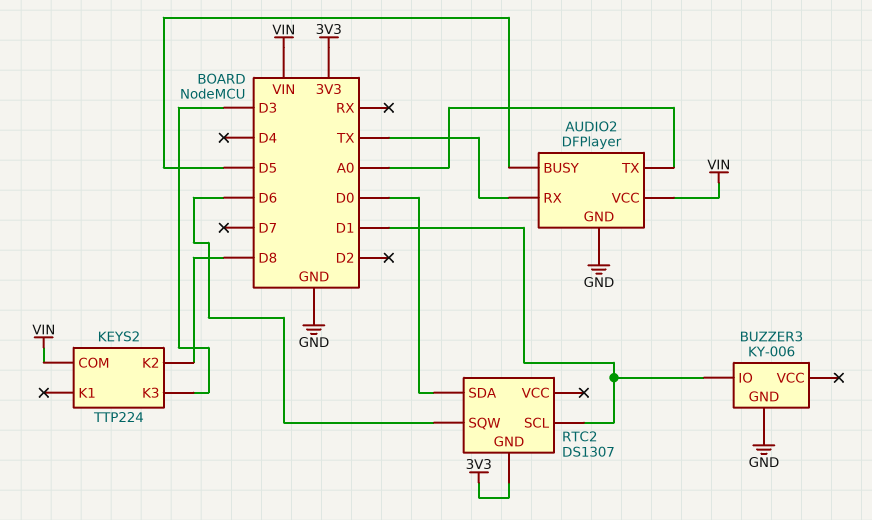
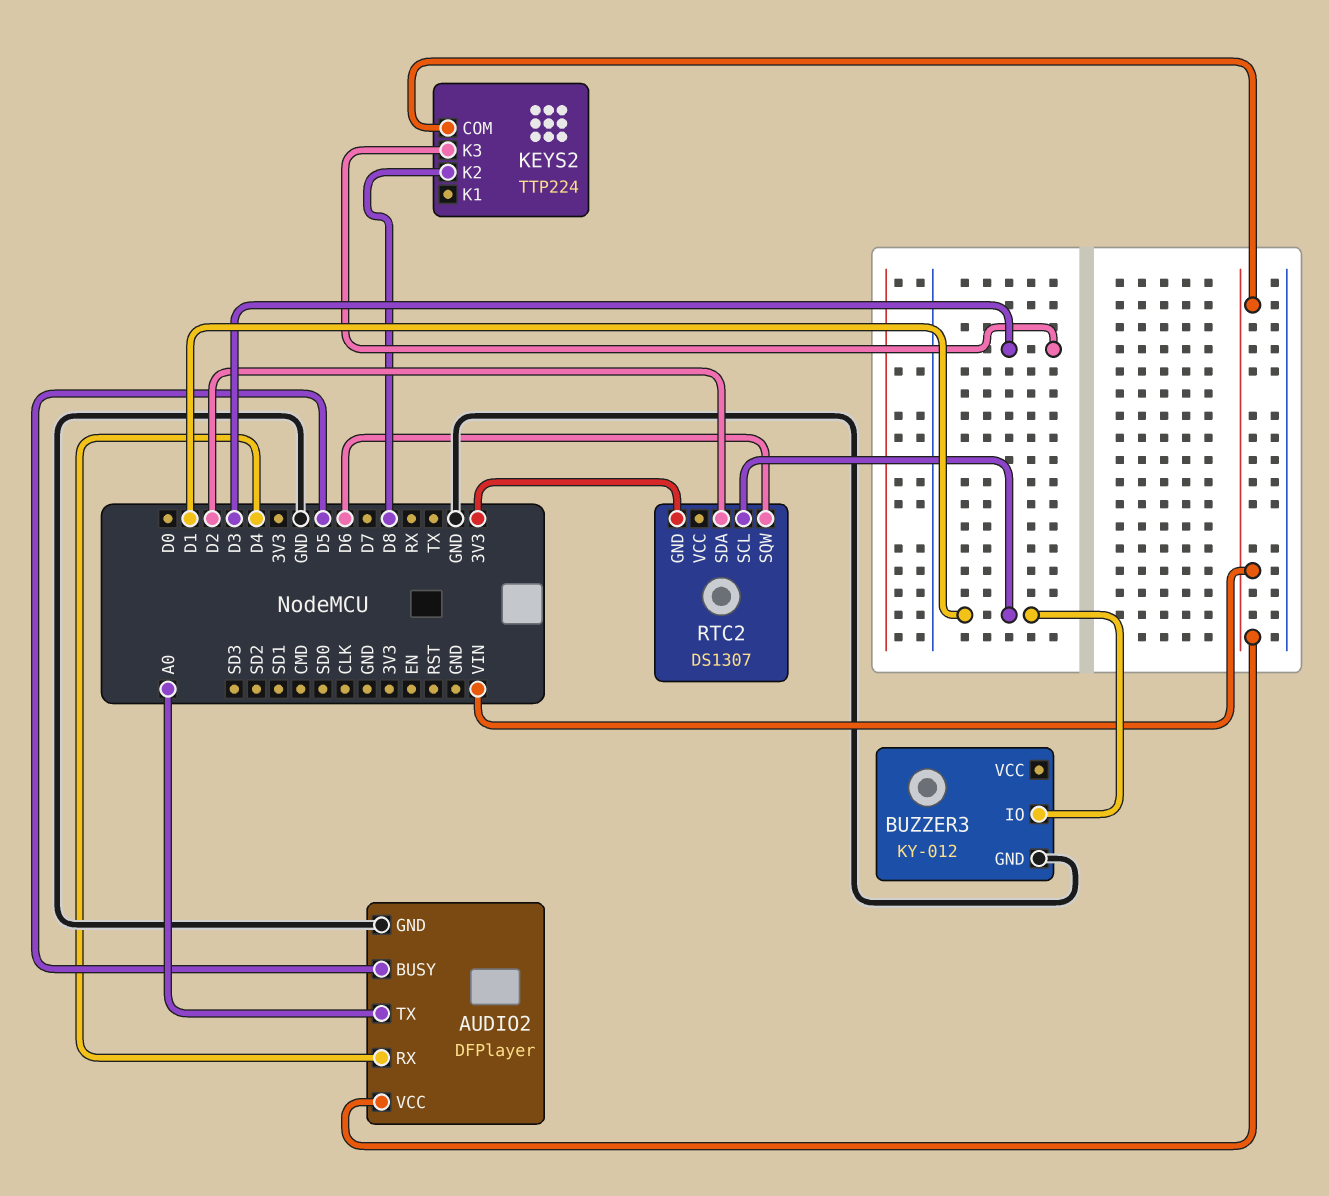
AUDIO2 pin RX: TX -> D4
BUZZER3: KY-006 -> KY-012
RTC2 pin SDA: D0 -> D2

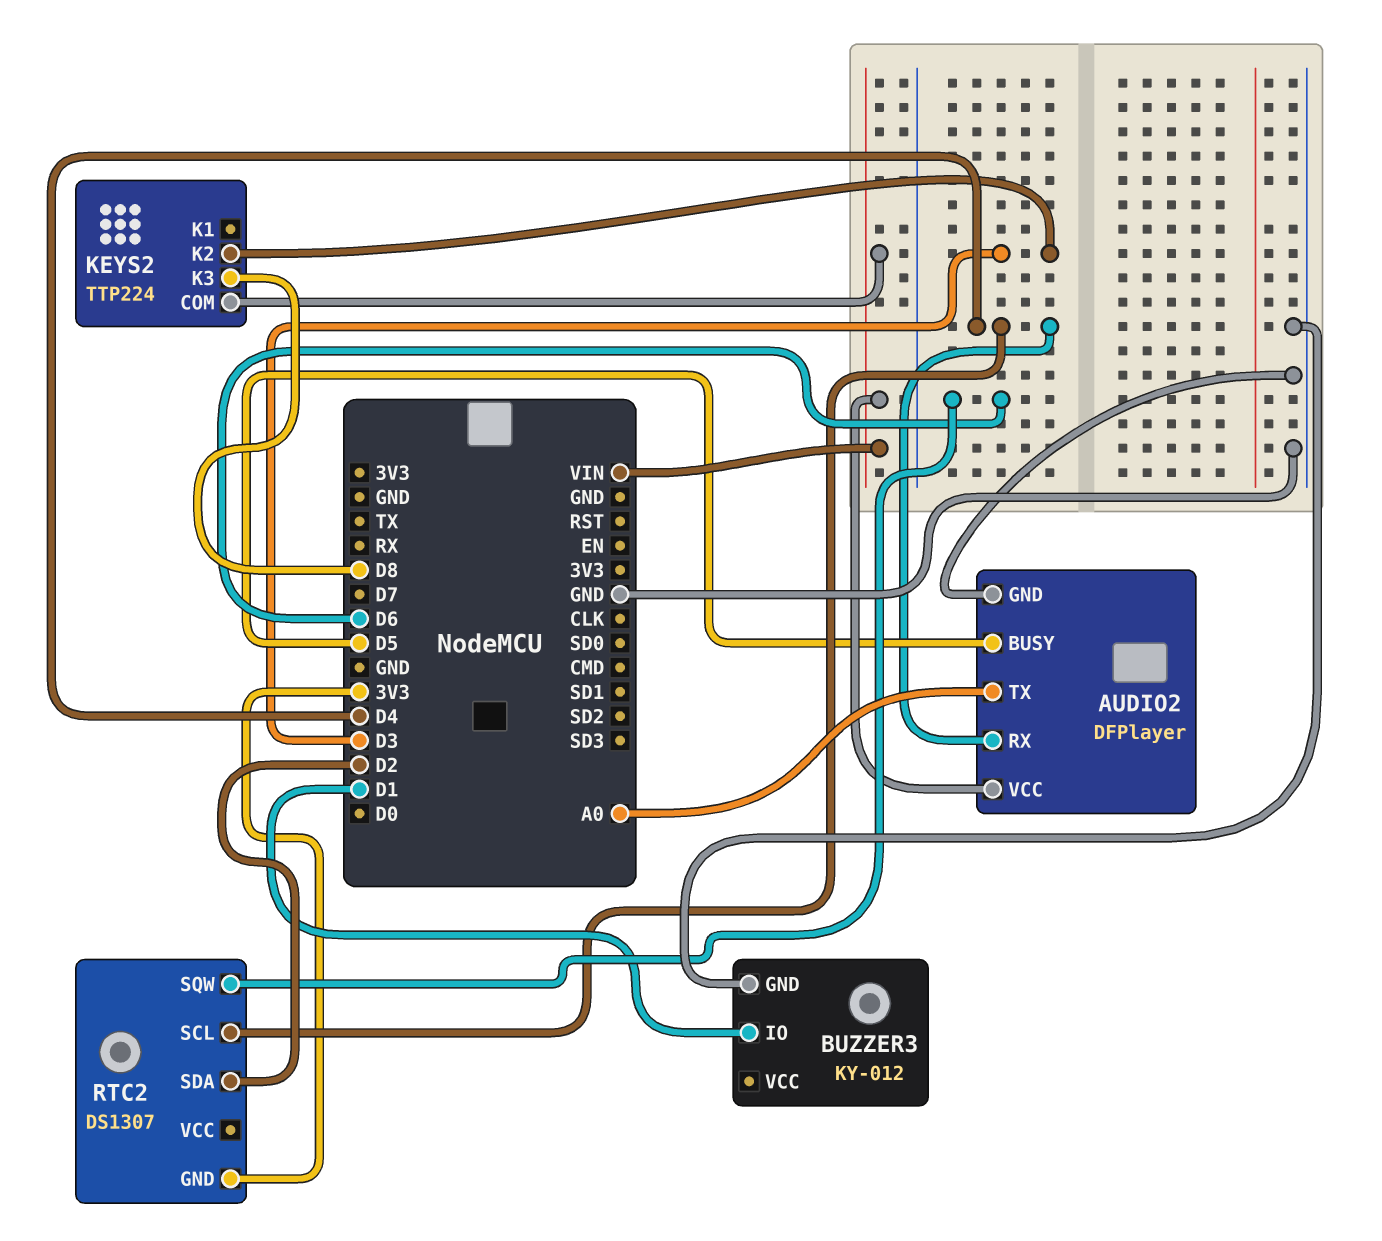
KEYS2 pin K2: D8 -> D3
KEYS2 pin K3: D3 -> D8
RTC2 pin SCL: D1 -> D4

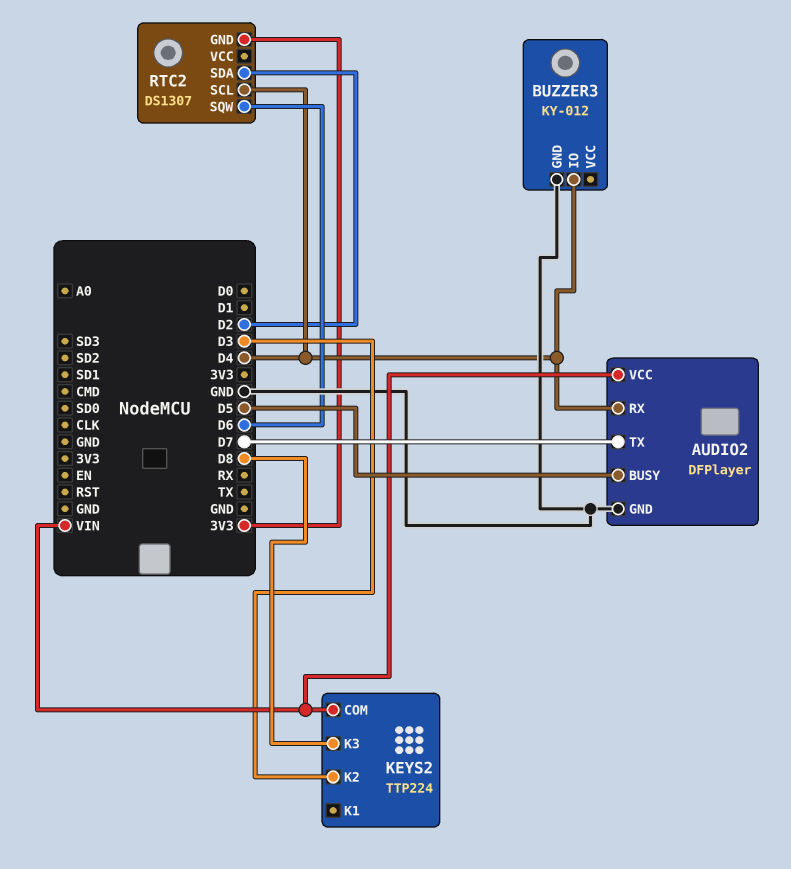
AUDIO2 pin TX: A0 -> D7
BUZZER3 pin IO: D1 -> D4

